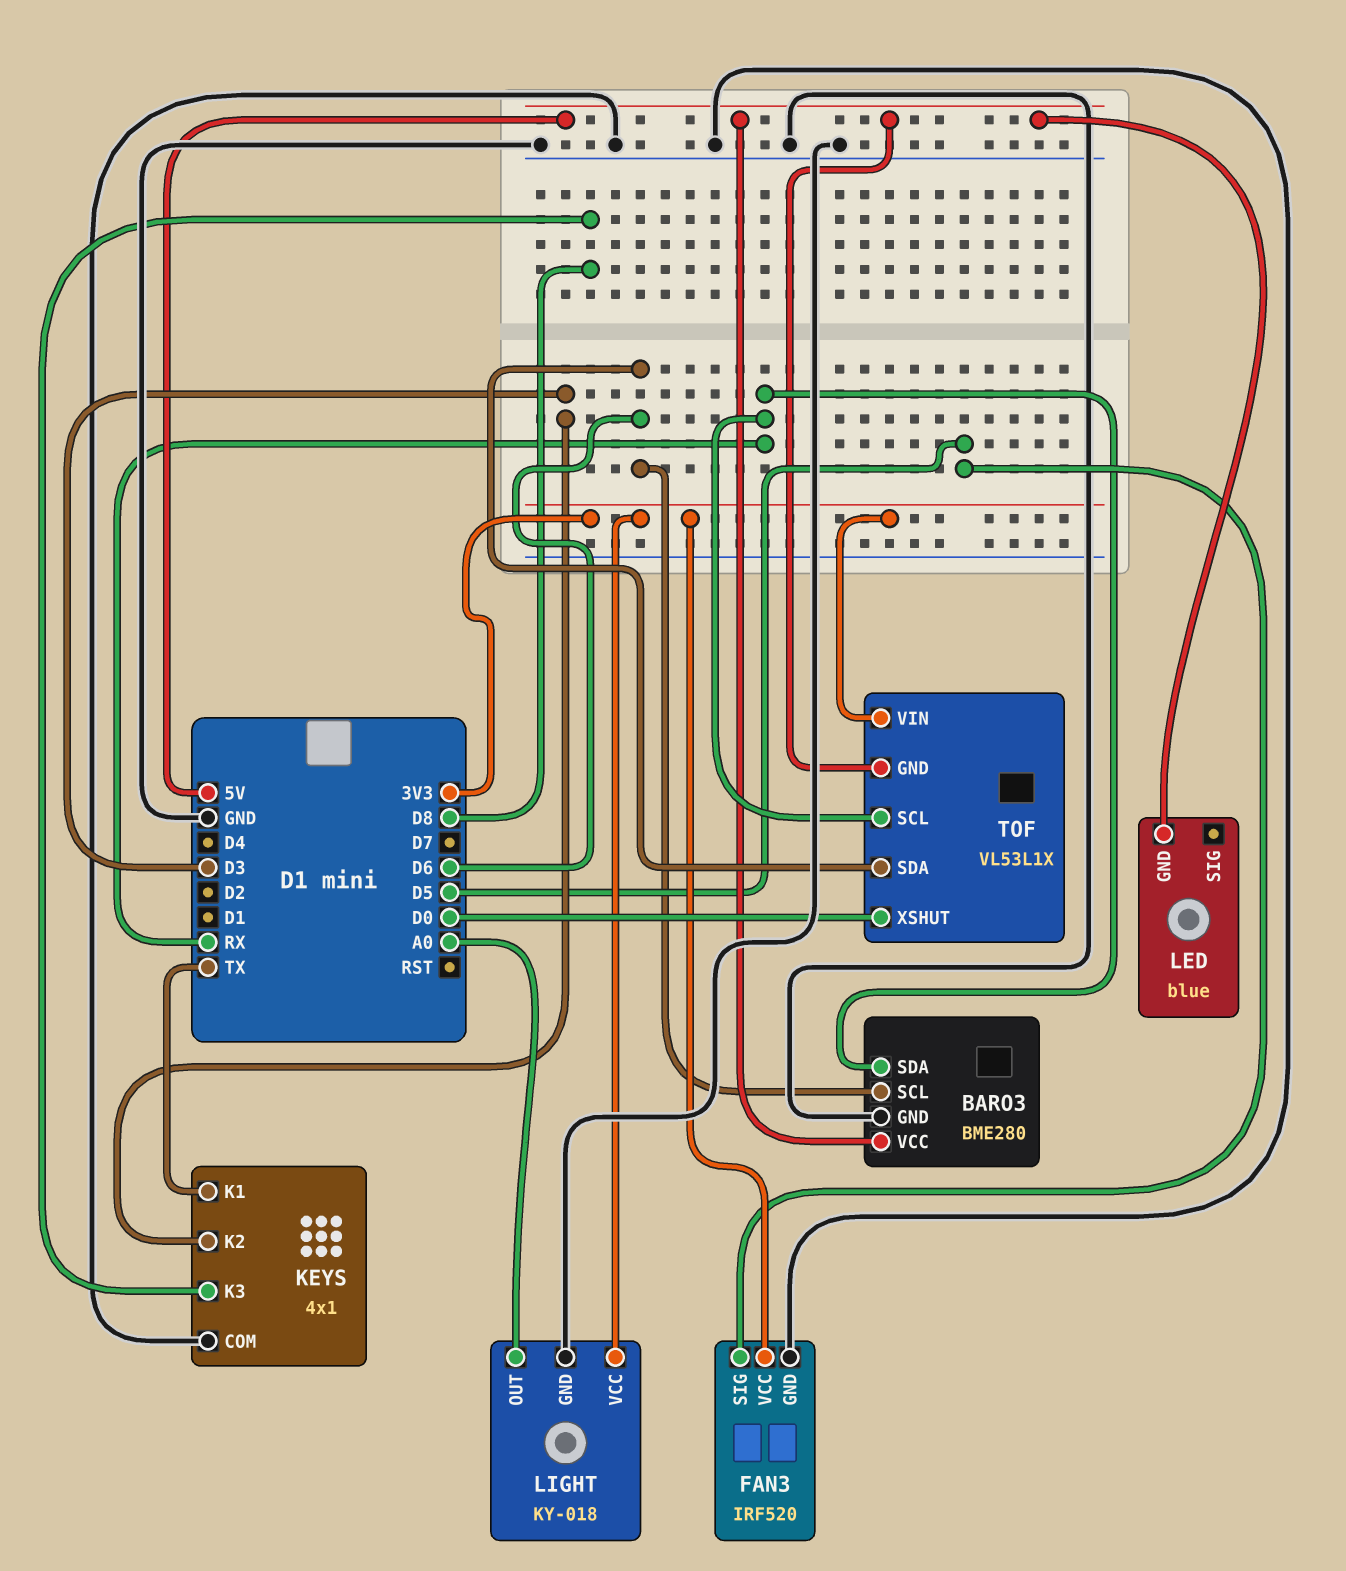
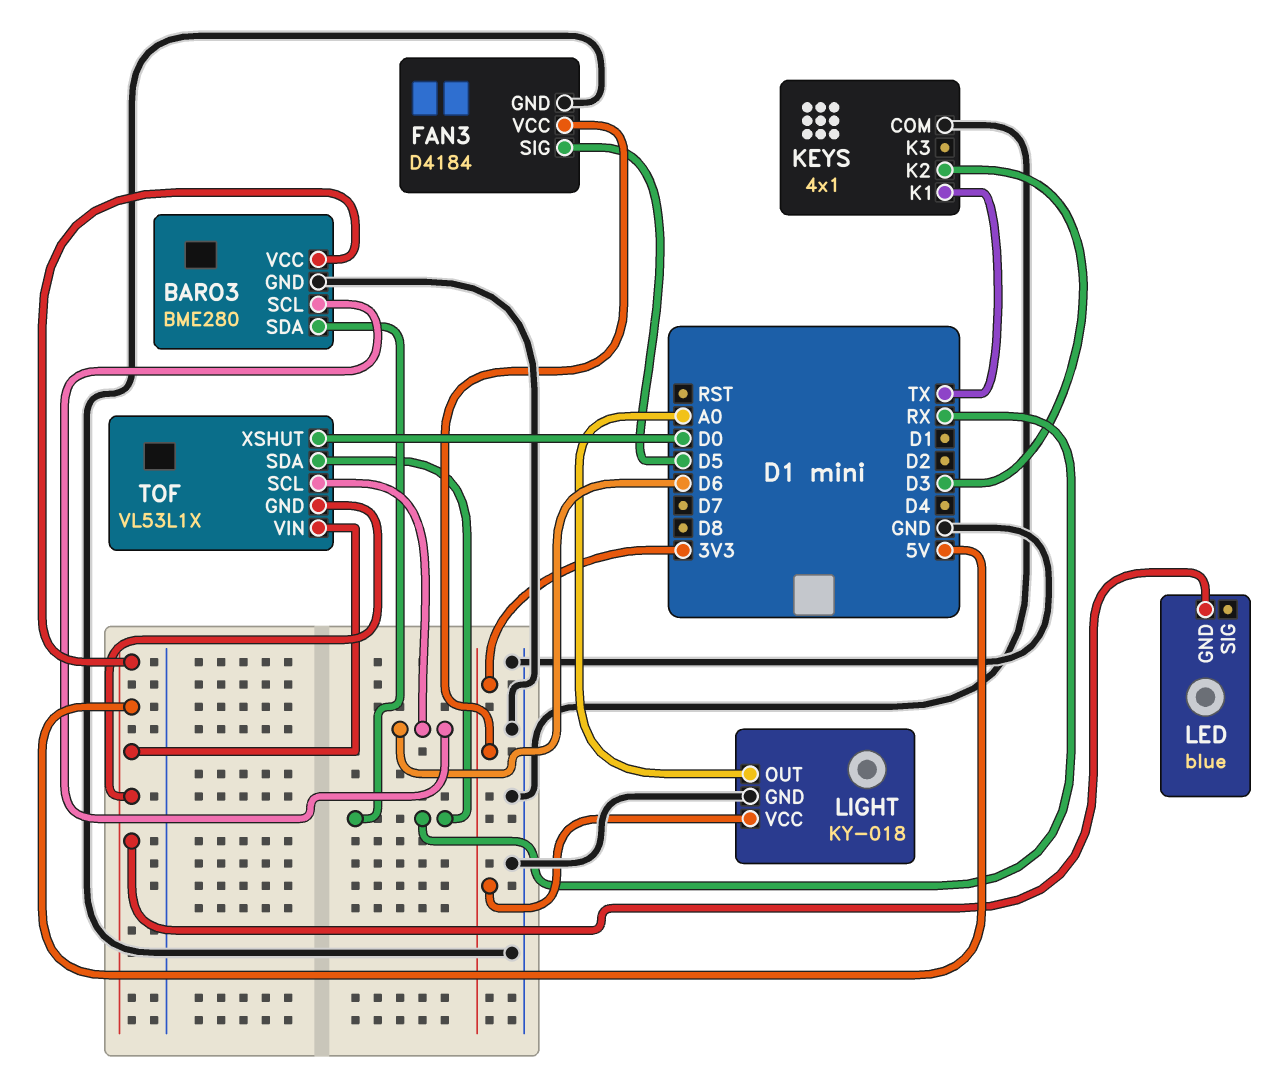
FAN3: IRF520 -> D4184
KEYS pin K3: D8 -> none
TOF pin SCL: RX -> D6
TOF pin SDA: D6 -> RX
TOF pin VIN: 3V3 -> 5V

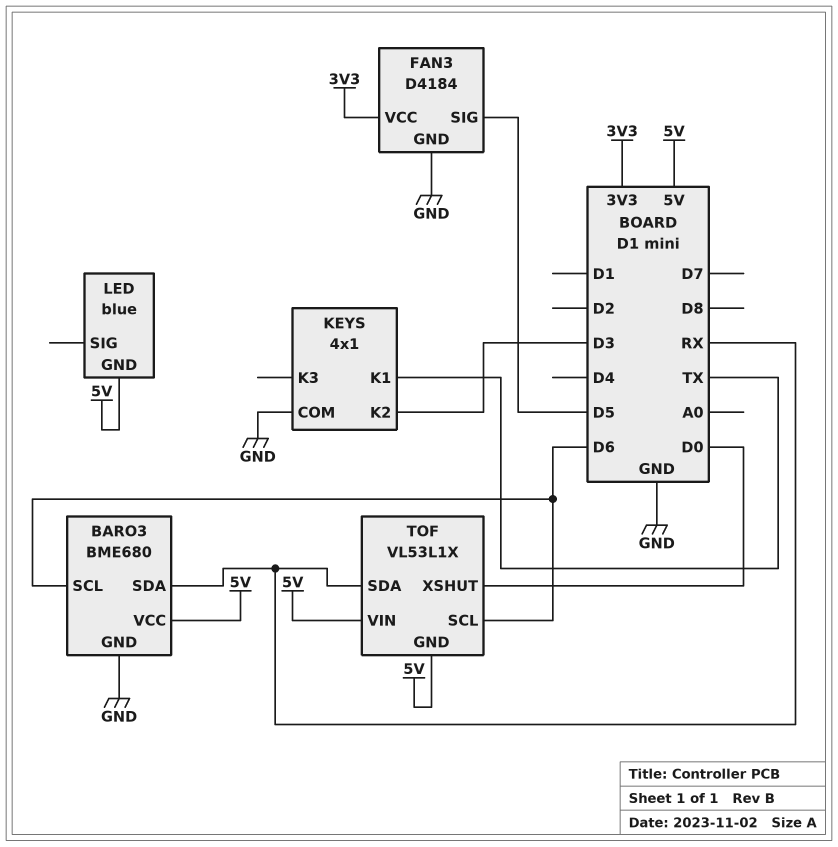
BARO3: BME280 -> BME680
LIGHT: KY-018 -> none
LIGHT pin GND: GND -> none
LIGHT pin OUT: A0 -> none
LIGHT pin VCC: 3V3 -> none

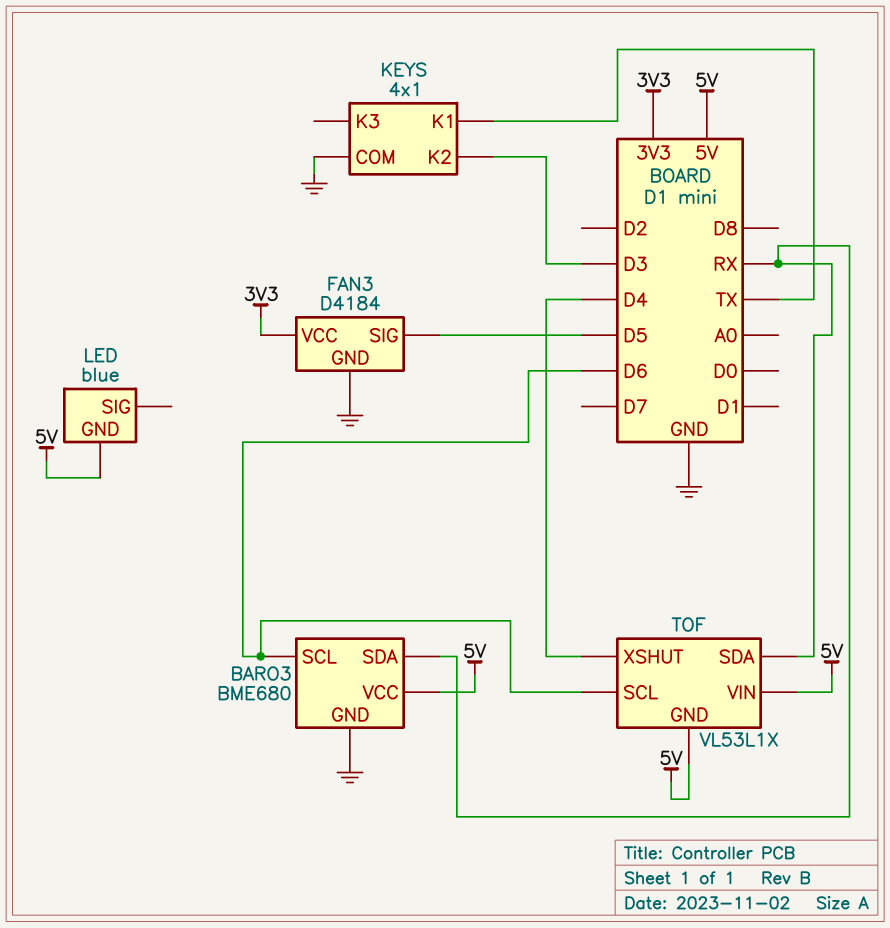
TOF pin XSHUT: D0 -> D4

